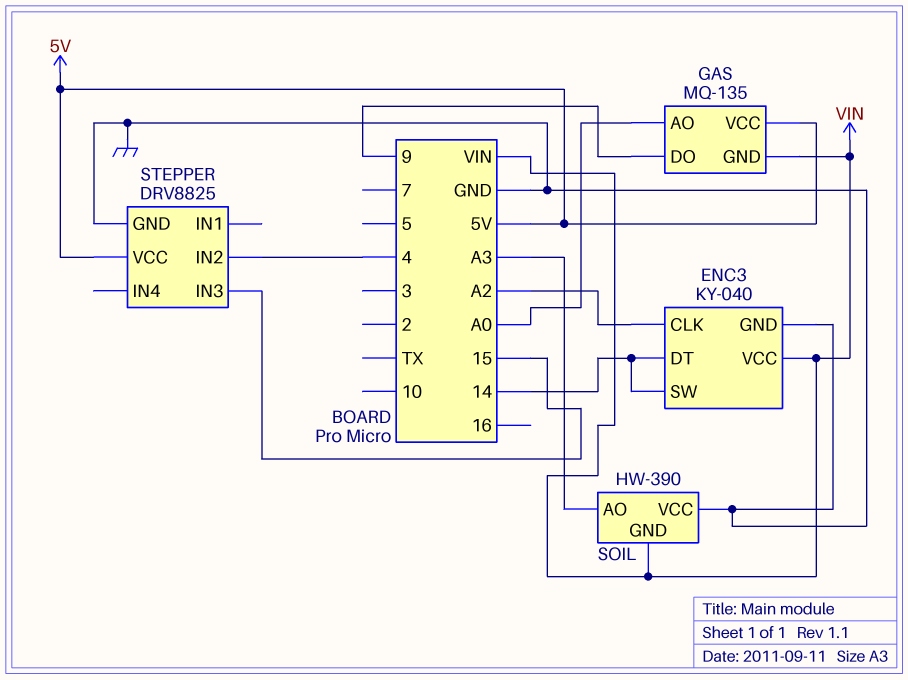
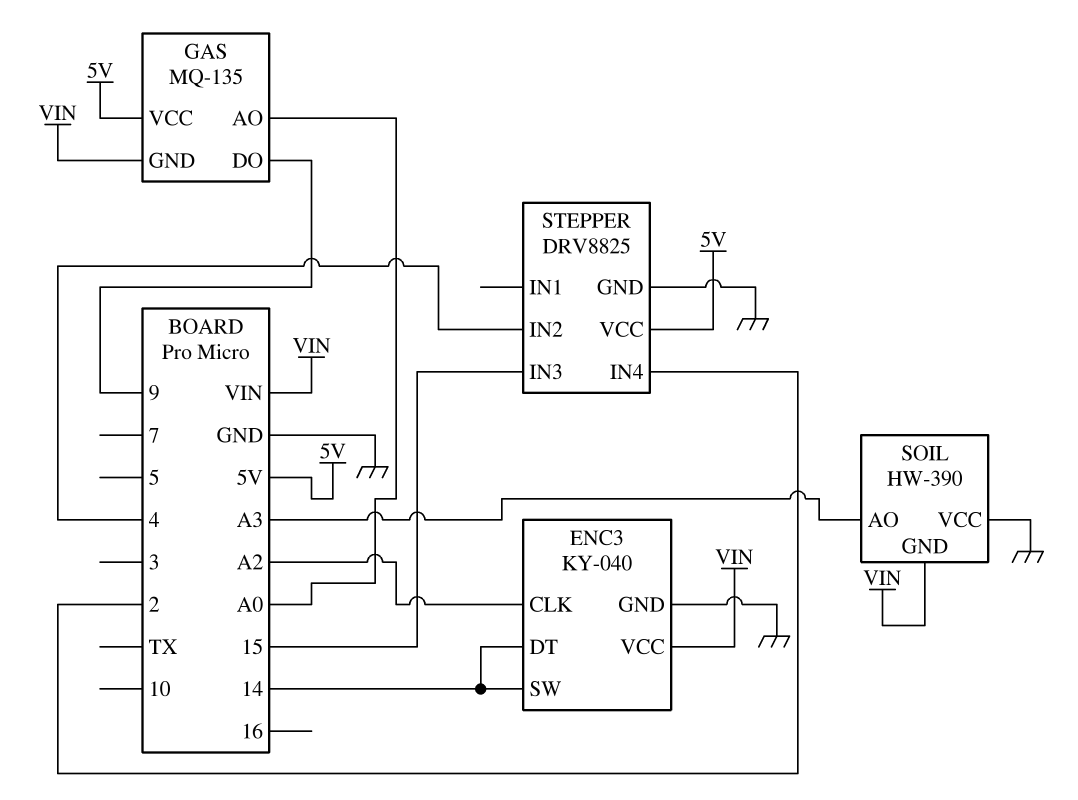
STEPPER pin IN4: none -> 2

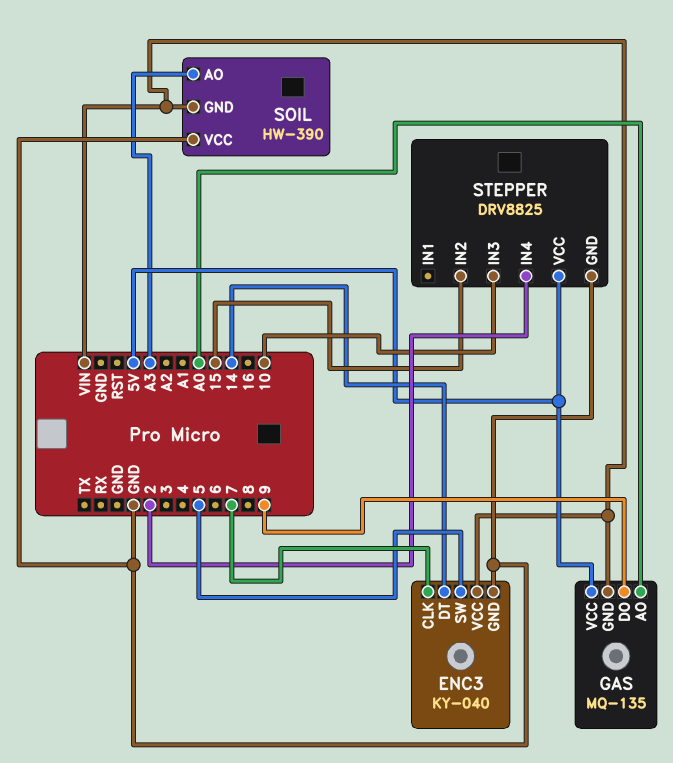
ENC3 pin CLK: A2 -> 7
ENC3 pin SW: 14 -> 5
STEPPER pin IN2: 4 -> 15
STEPPER pin IN3: 15 -> 10

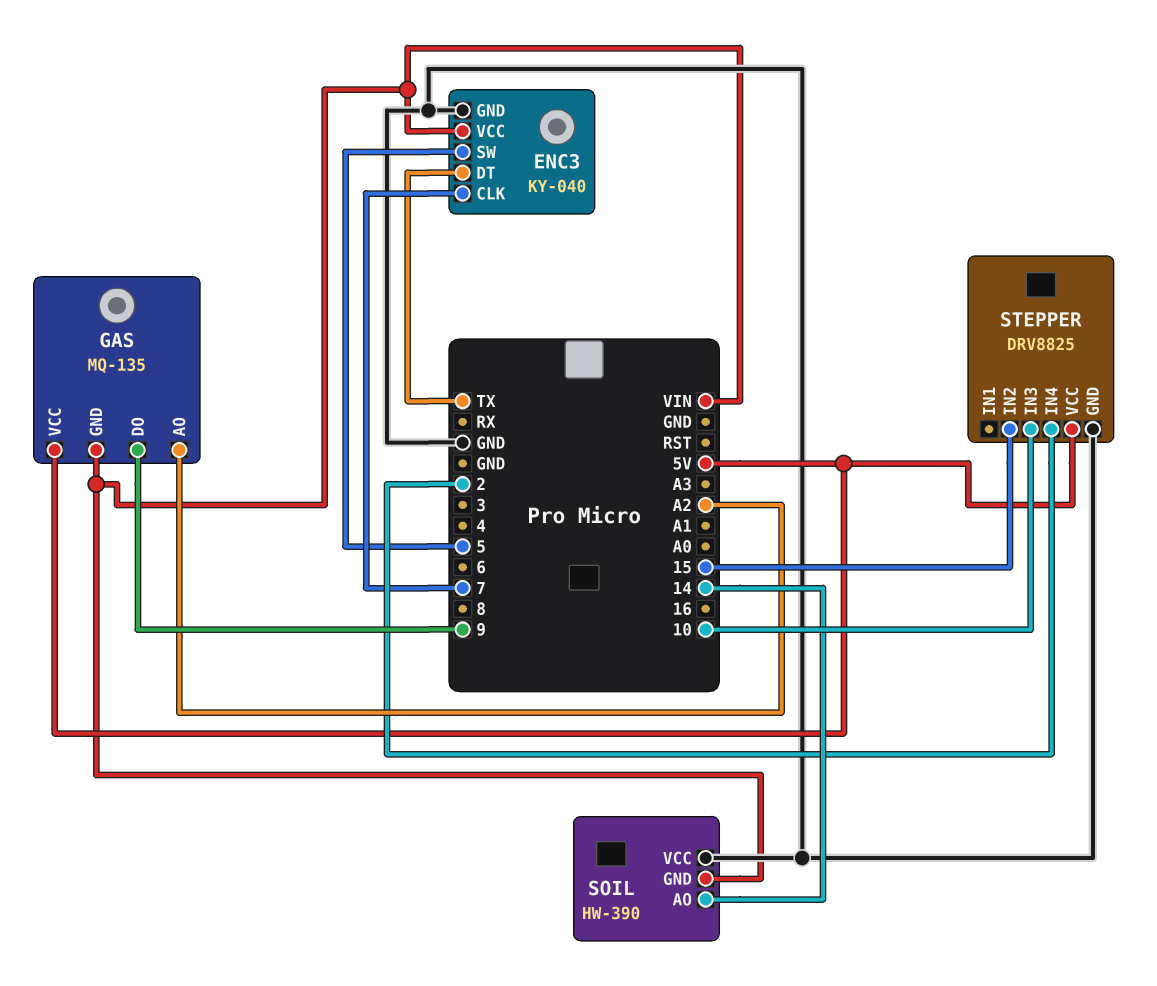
ENC3 pin DT: 14 -> TX
GAS pin AO: A0 -> A2
SOIL pin AO: A3 -> 14

